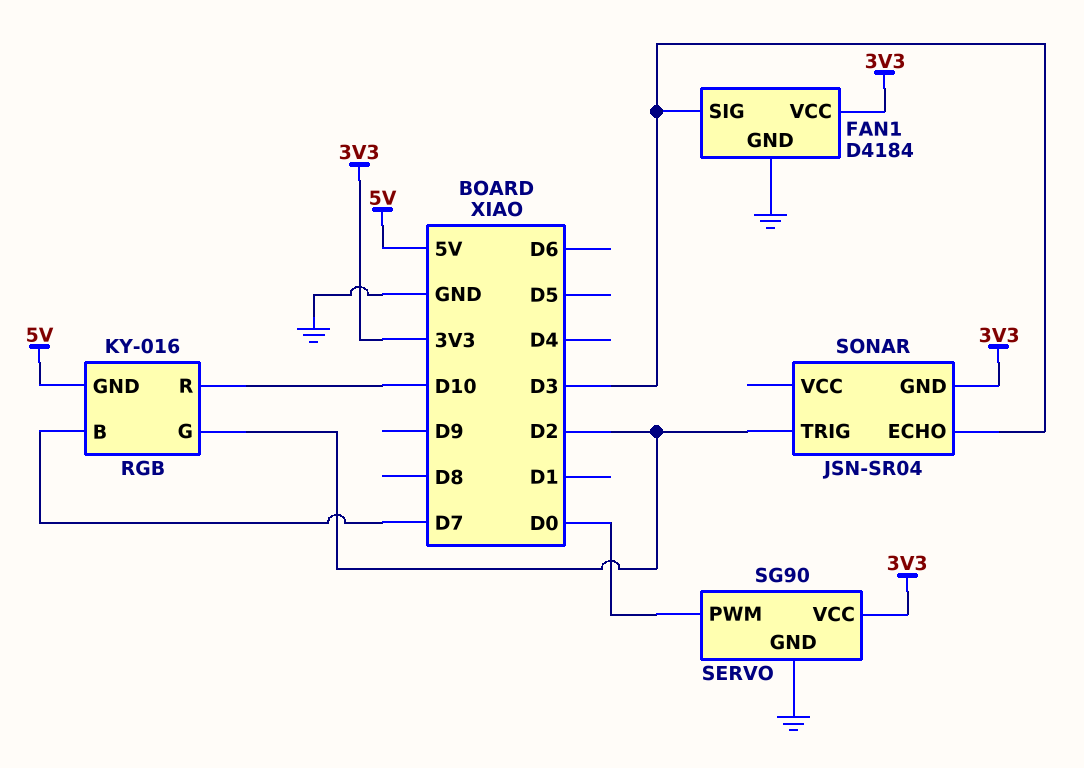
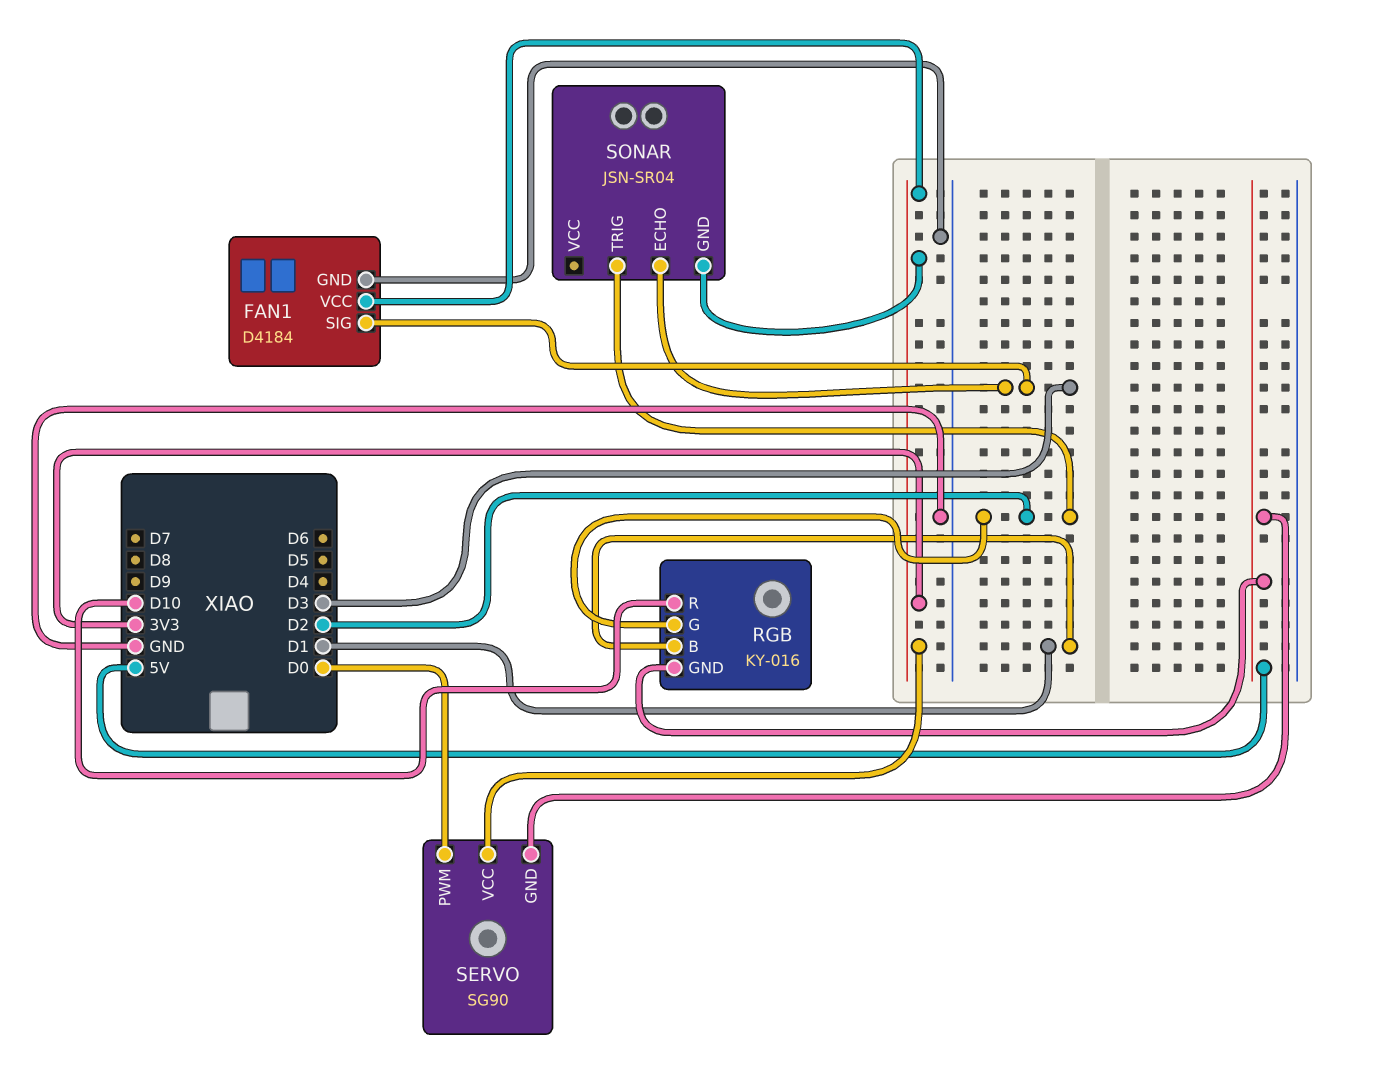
RGB pin B: D7 -> D1
SERVO pin GND: GND -> 5V

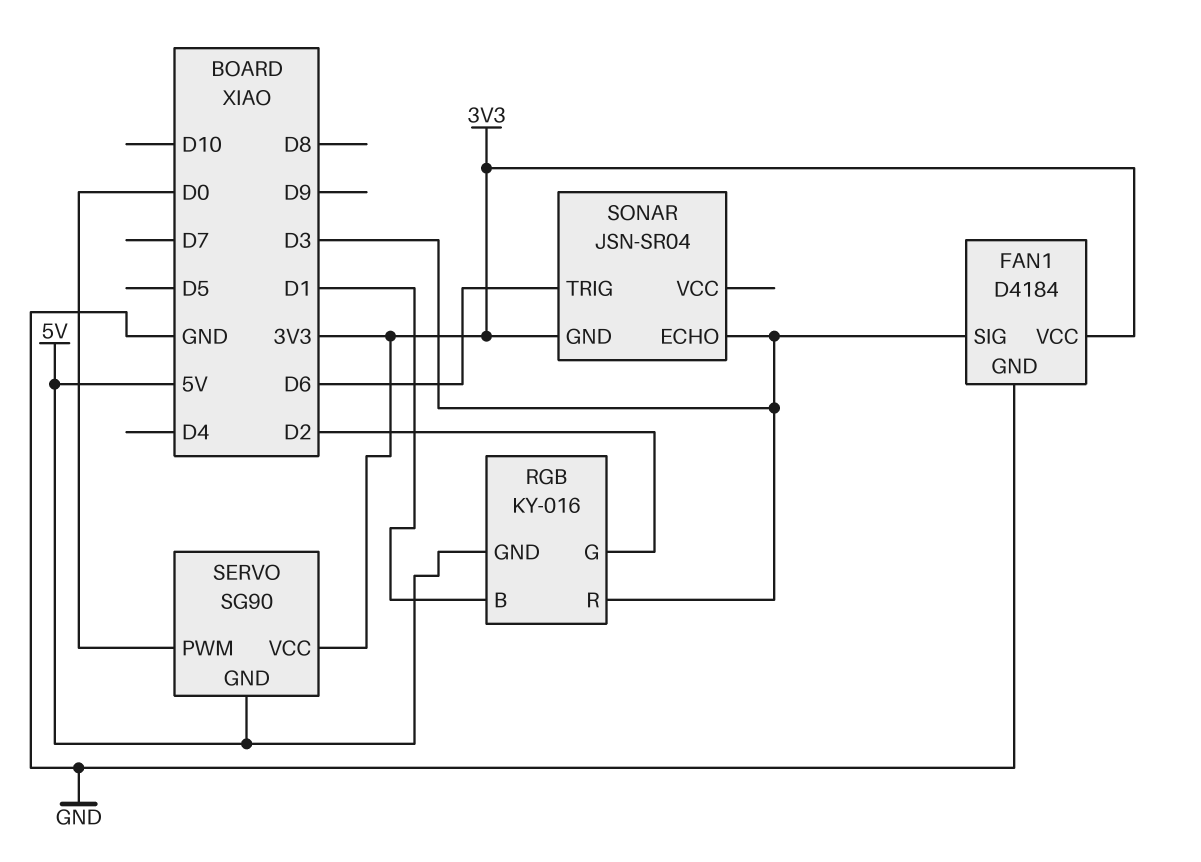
RGB pin R: D10 -> D3
SONAR pin TRIG: D2 -> D6

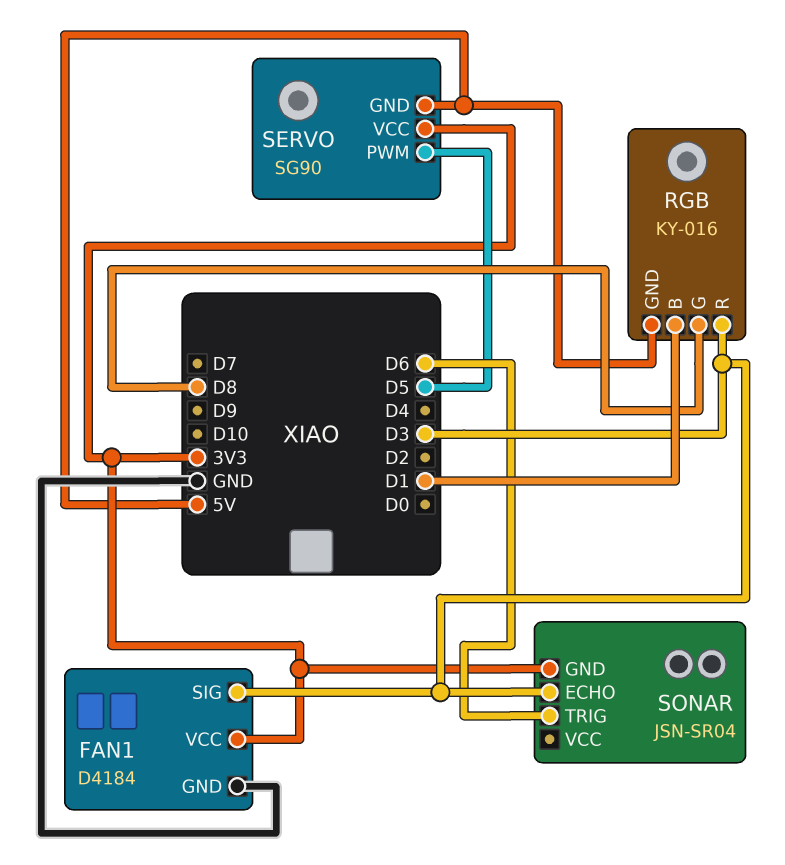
RGB pin G: D2 -> D8
SERVO pin PWM: D0 -> D5

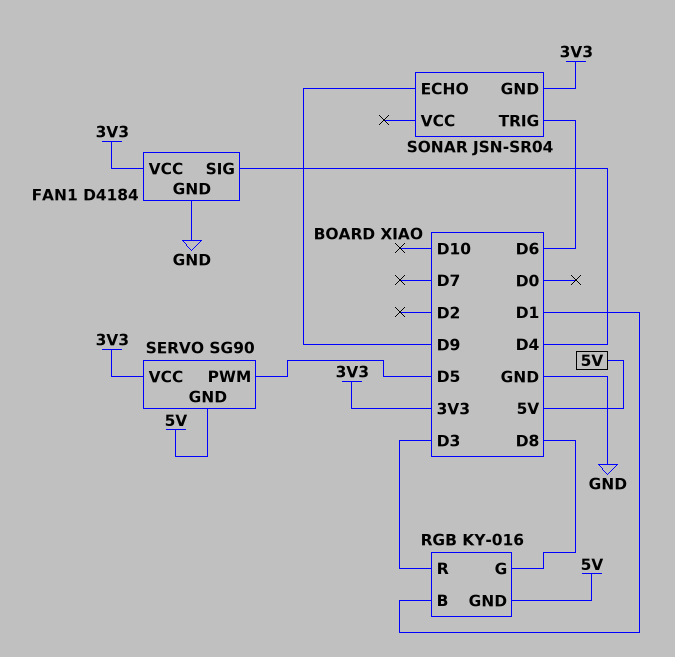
FAN1 pin SIG: D3 -> D4
SONAR pin ECHO: D3 -> D9

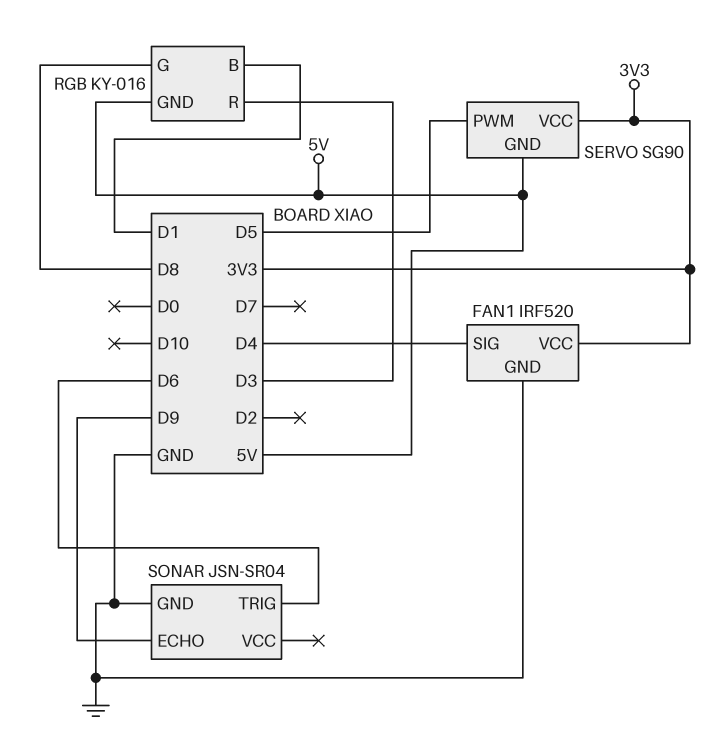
FAN1: D4184 -> IRF520
SONAR pin GND: 3V3 -> GND

